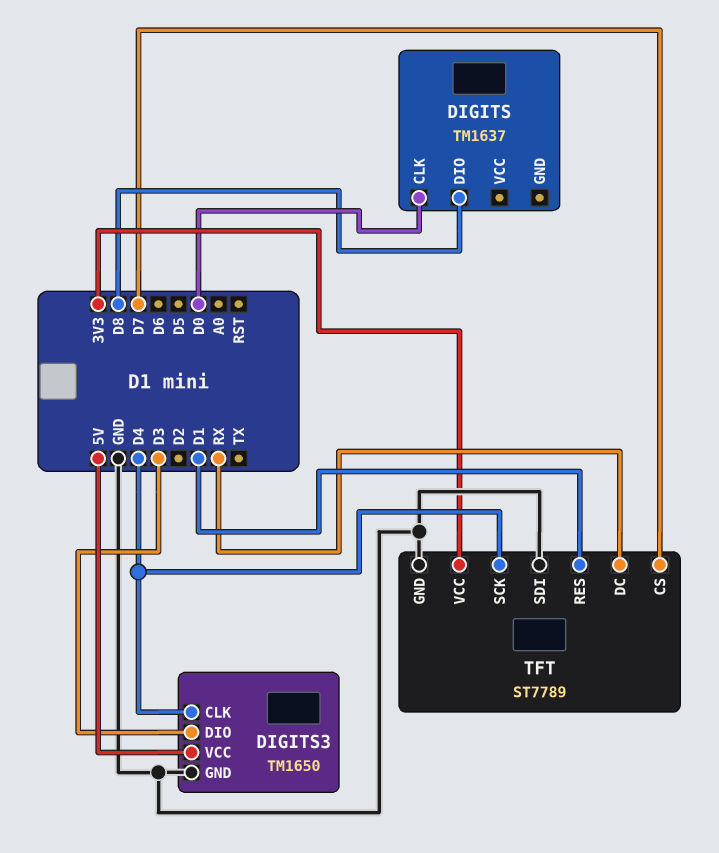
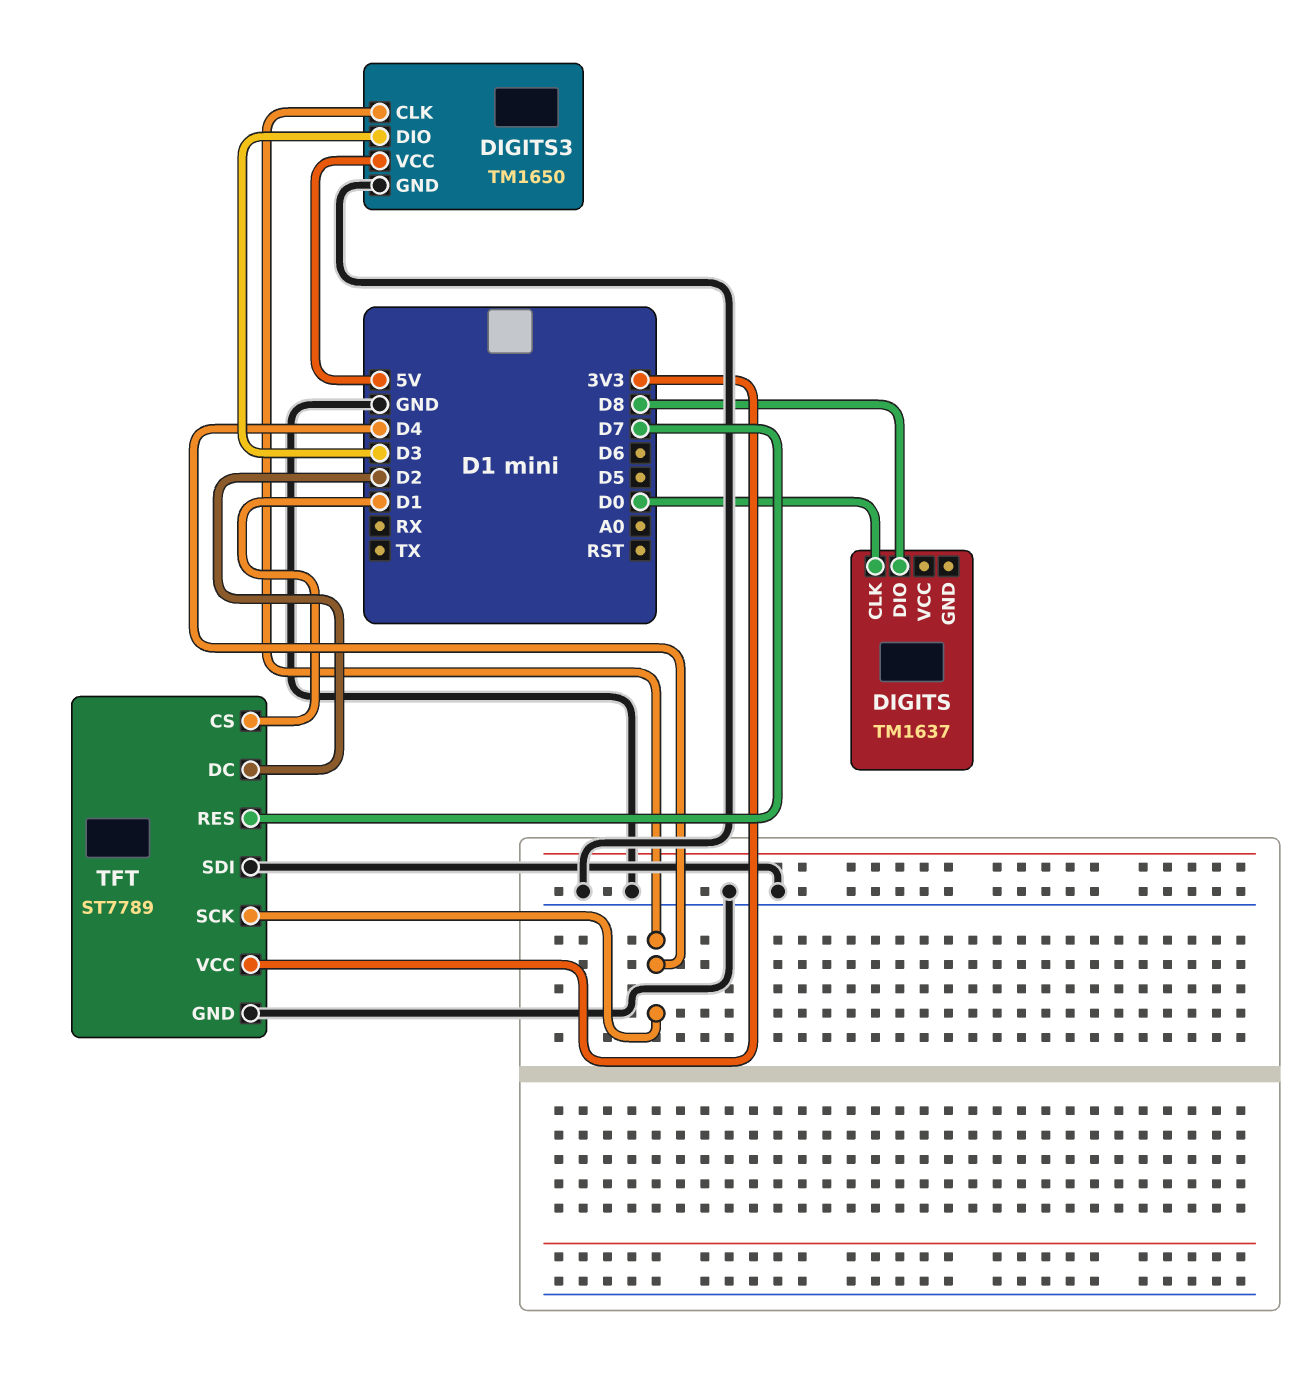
TFT pin CS: D7 -> D1
TFT pin DC: RX -> D2
TFT pin RES: D1 -> D7

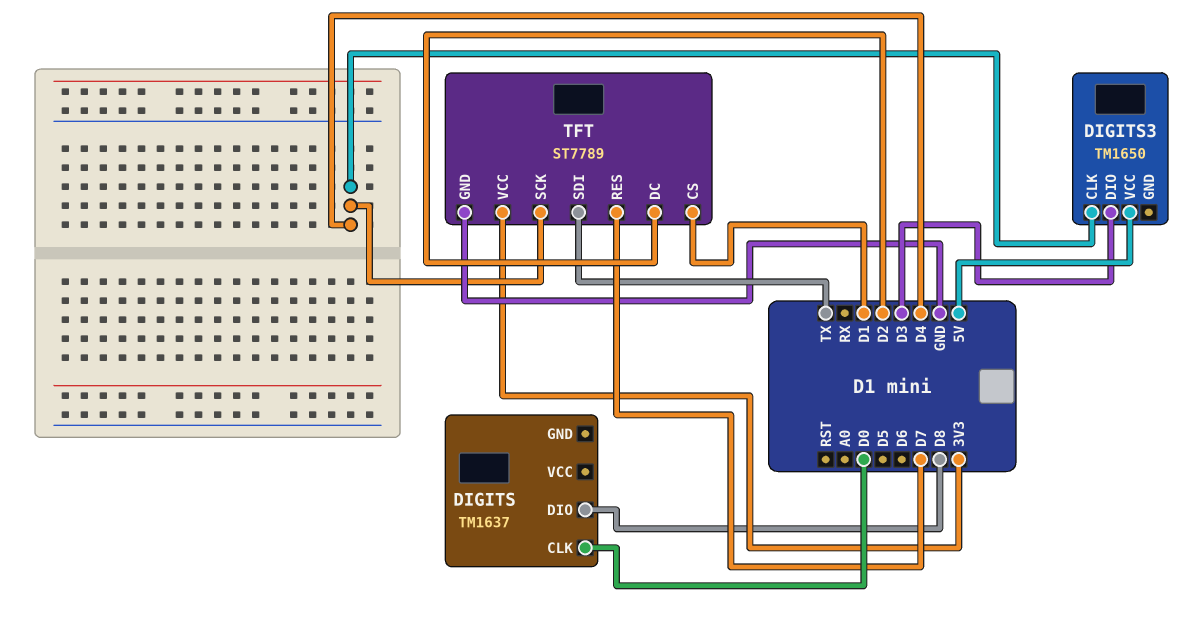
DIGITS3 pin GND: GND -> none
TFT pin SDI: GND -> TX

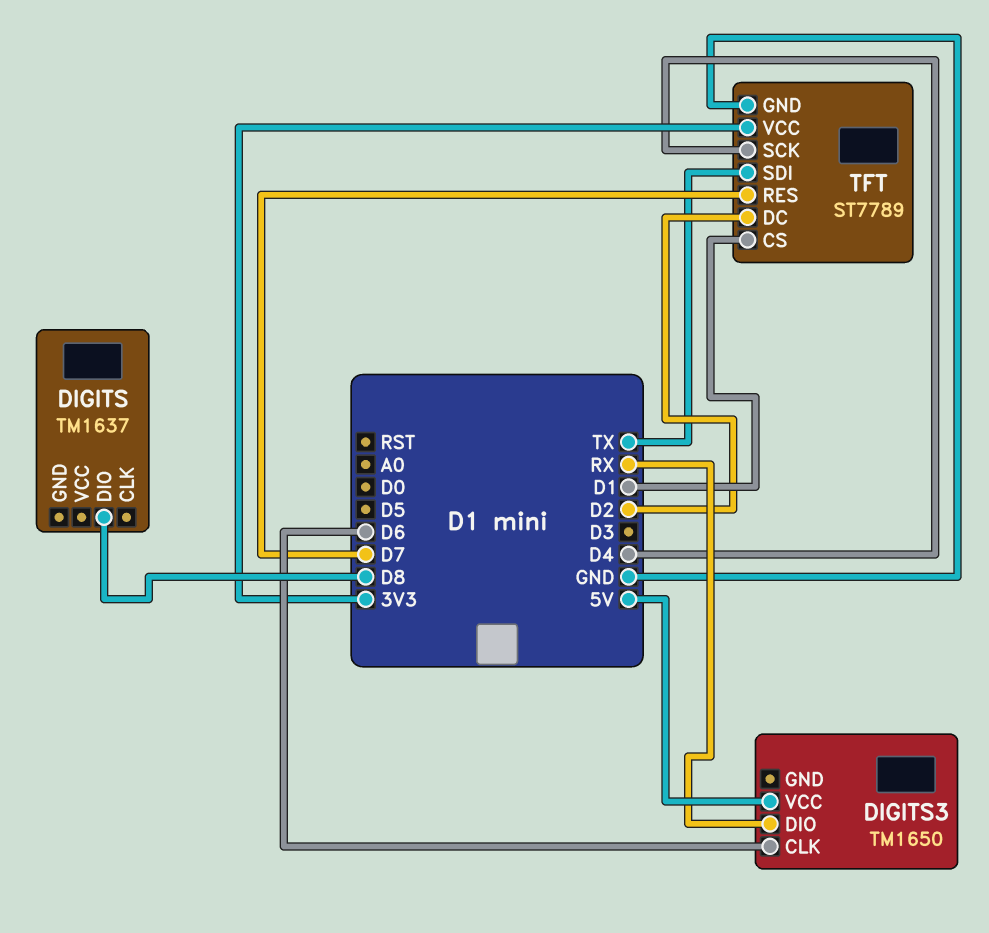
DIGITS pin CLK: D0 -> none
DIGITS3 pin CLK: D4 -> D6
DIGITS3 pin DIO: D3 -> RX

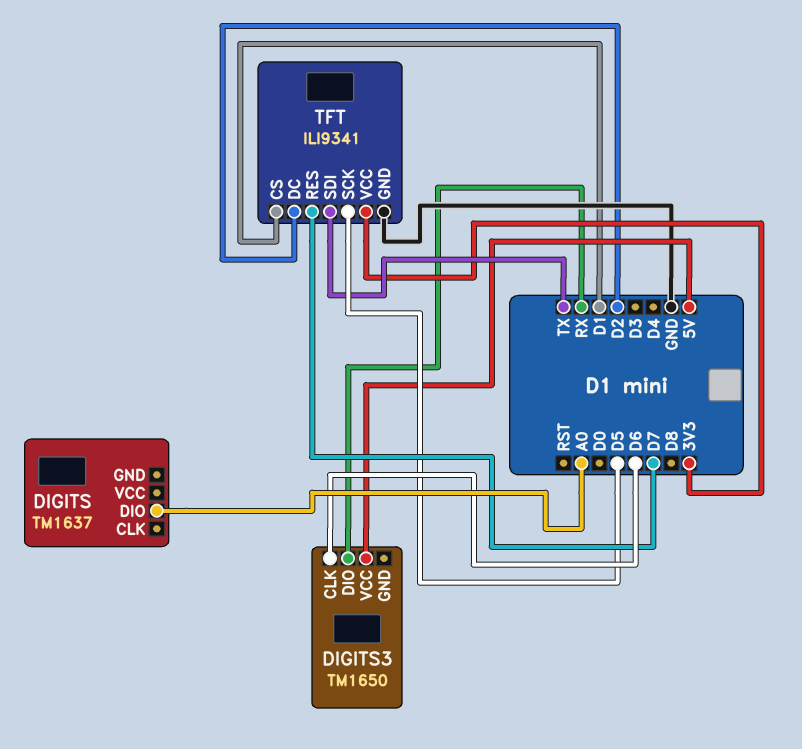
DIGITS pin DIO: D8 -> A0
TFT: ST7789 -> ILI9341
TFT pin SCK: D4 -> D5

